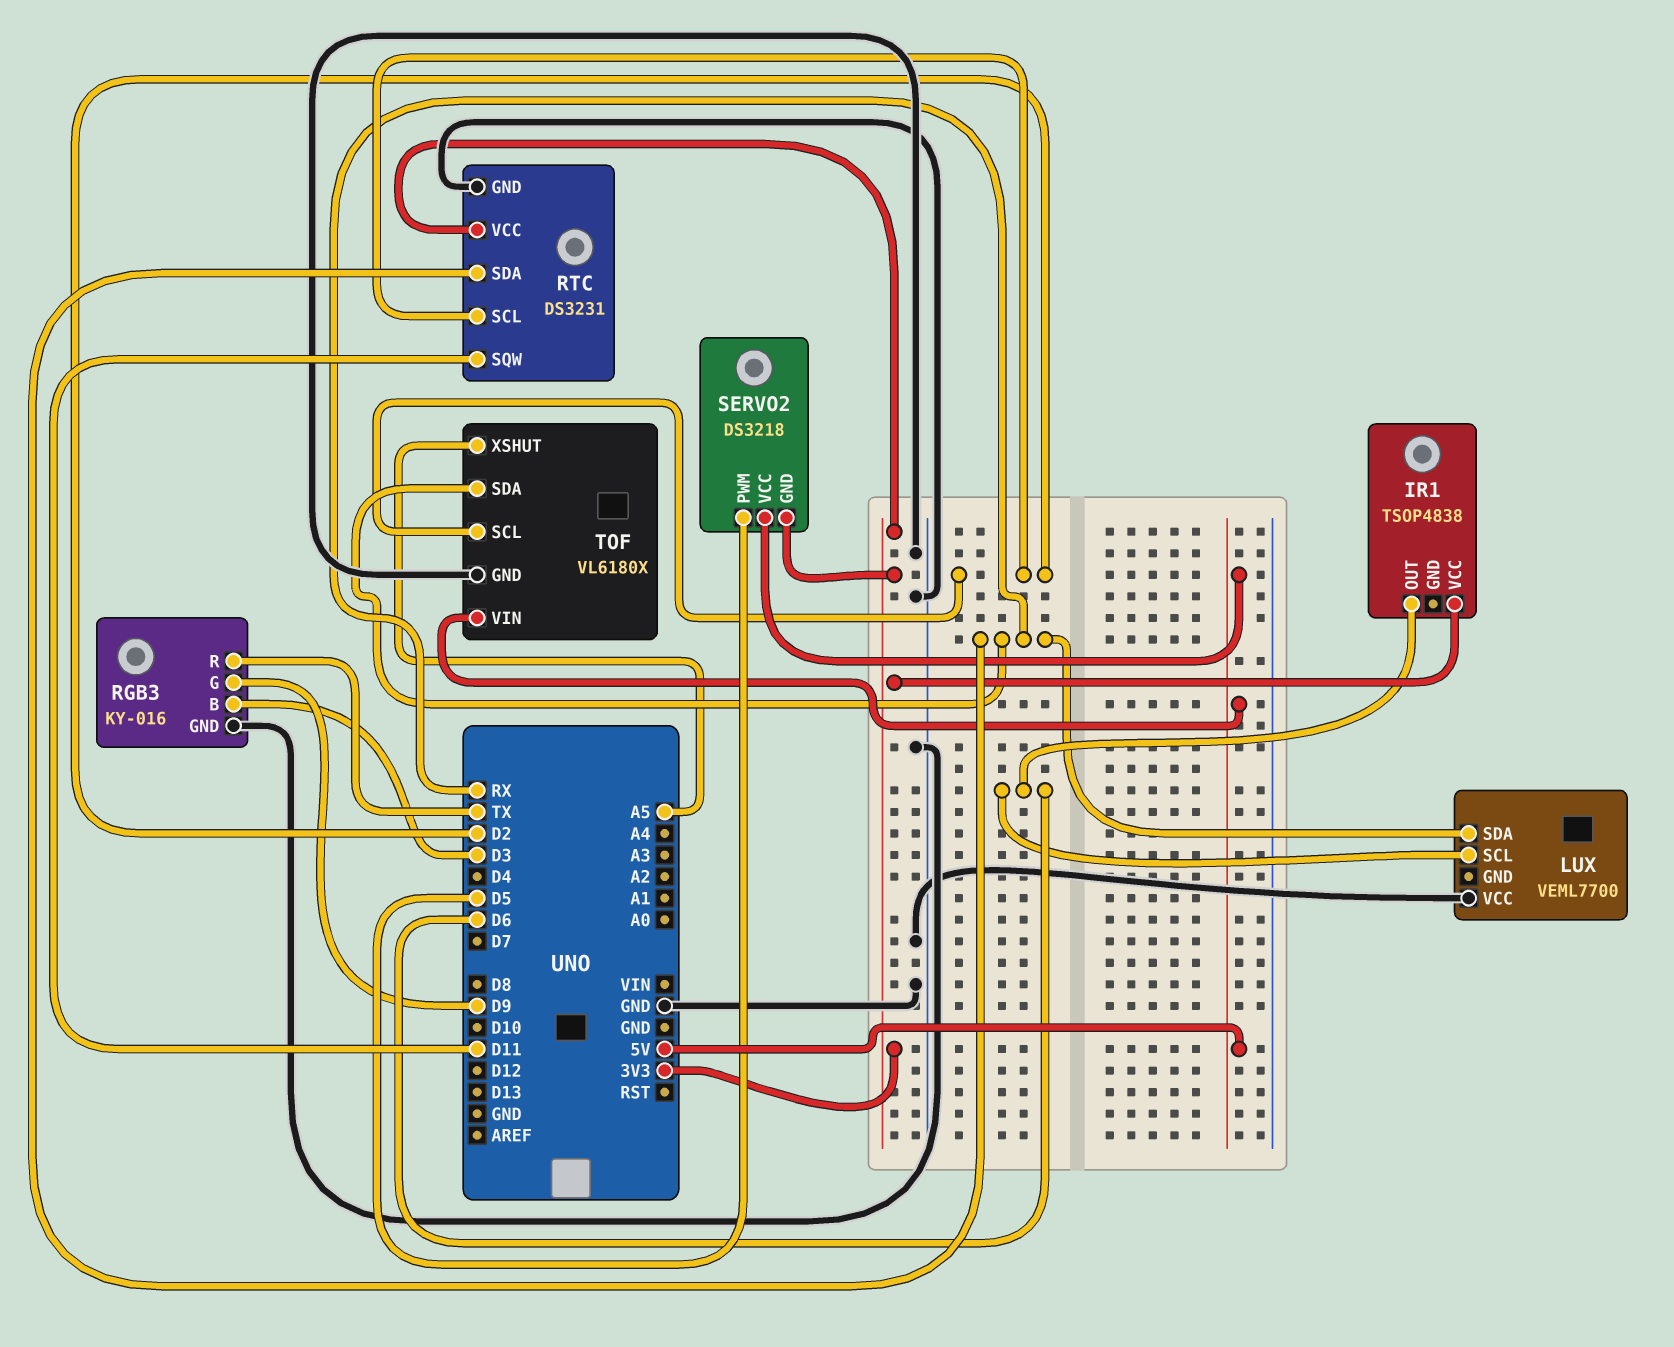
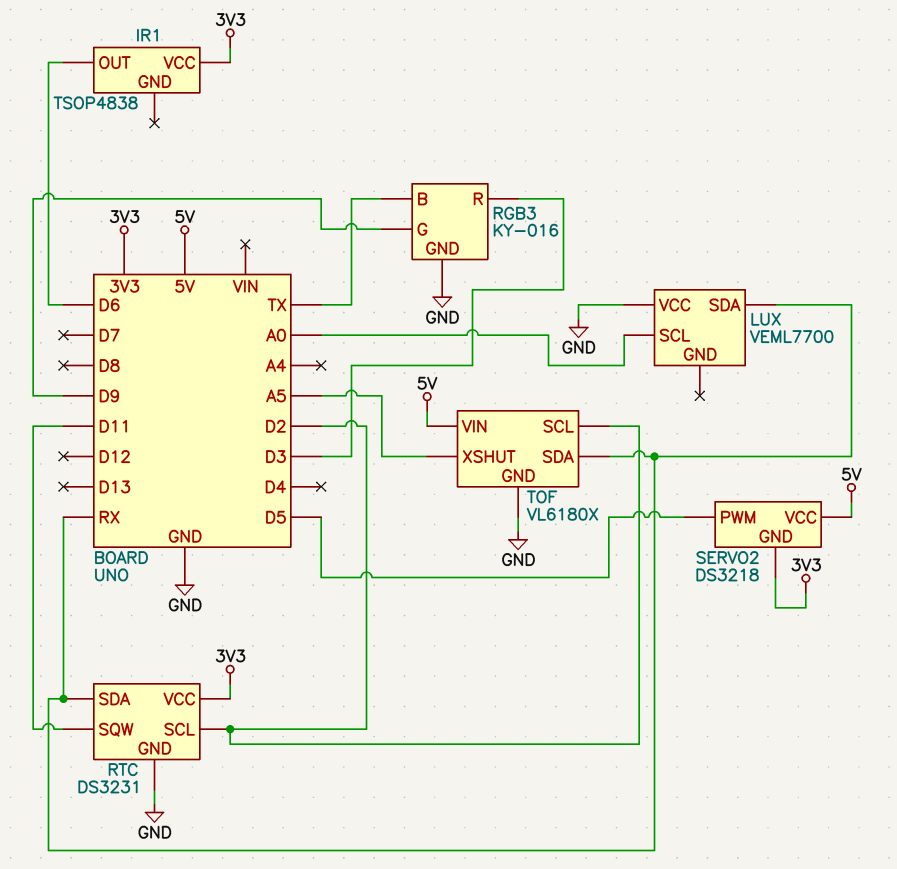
LUX pin SCL: D6 -> A0
RGB3 pin B: D3 -> TX
RGB3 pin R: TX -> D3

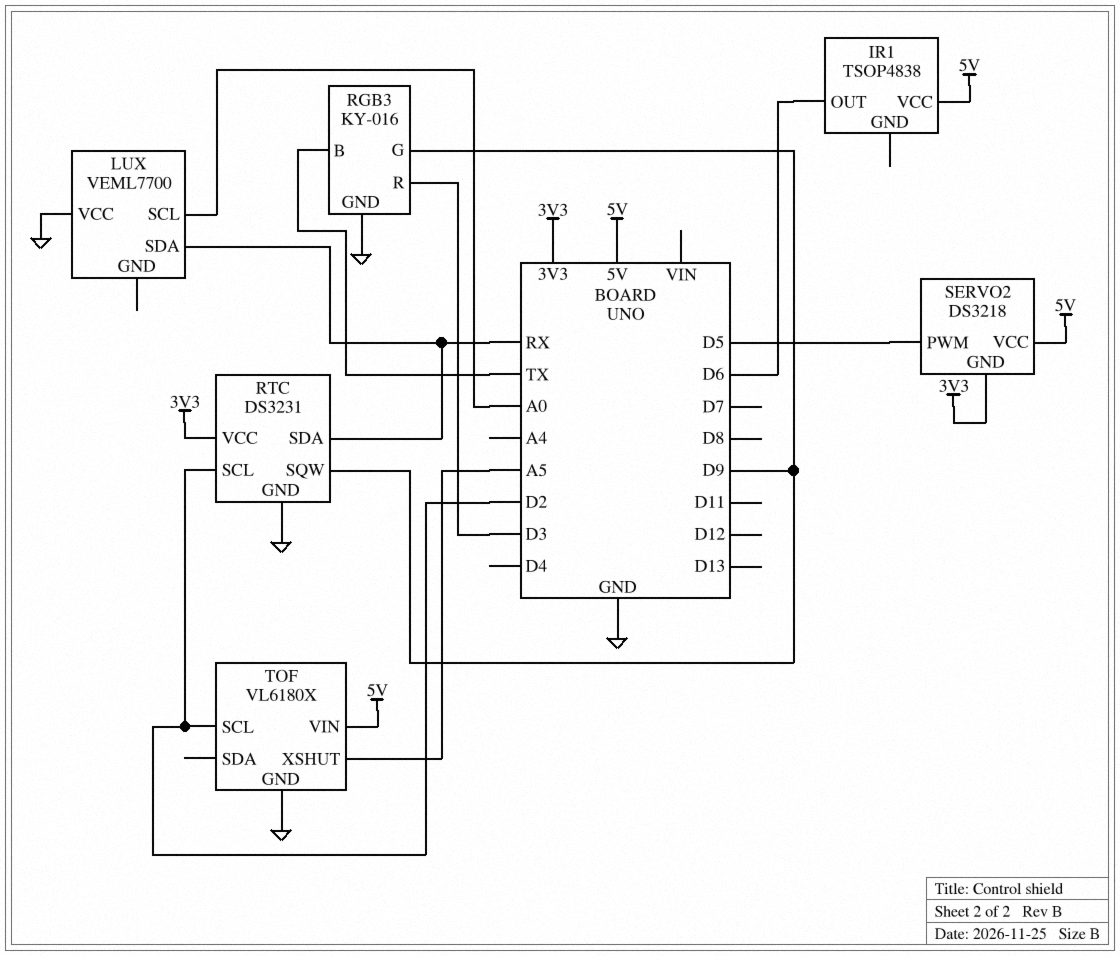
IR1 pin VCC: 3V3 -> 5V
RTC pin SQW: D11 -> D9
TOF pin SDA: RX -> none

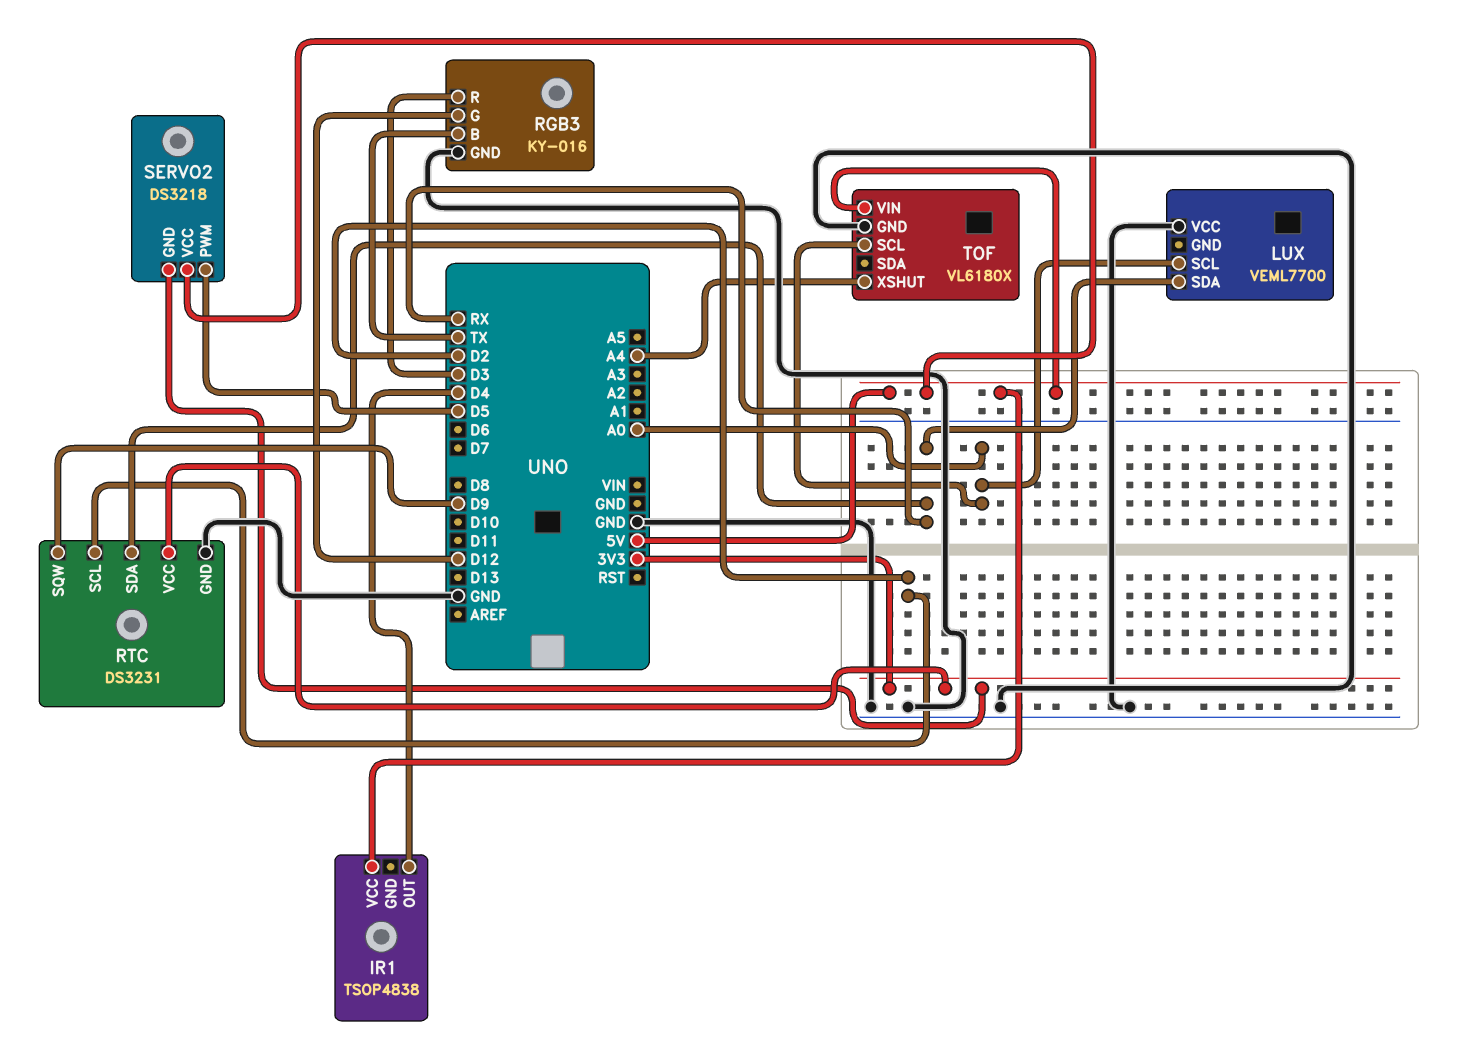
IR1 pin OUT: D6 -> D4
RGB3 pin G: D9 -> D12
TOF pin SCL: D2 -> A0
TOF pin XSHUT: A5 -> A4

